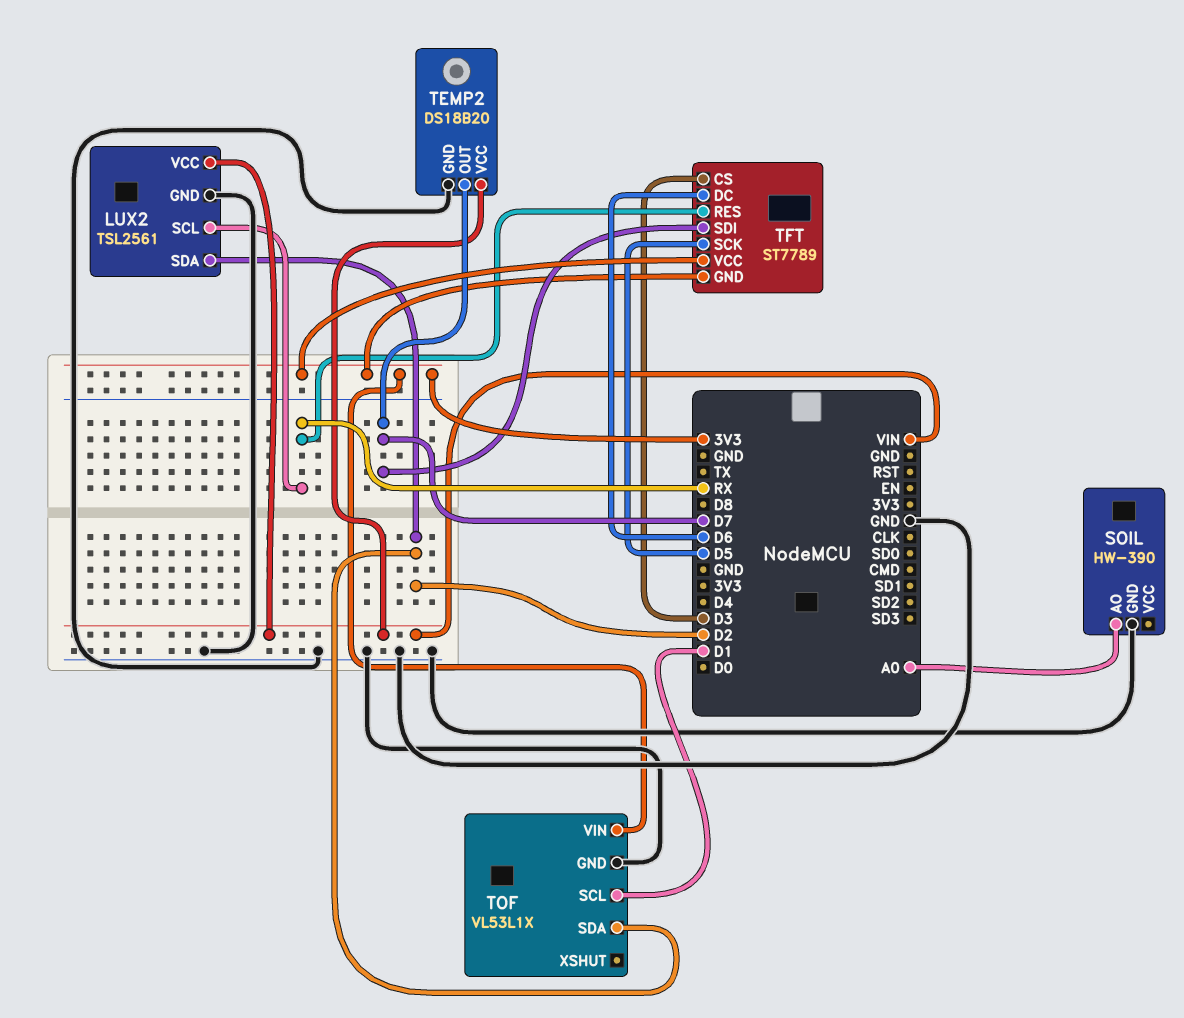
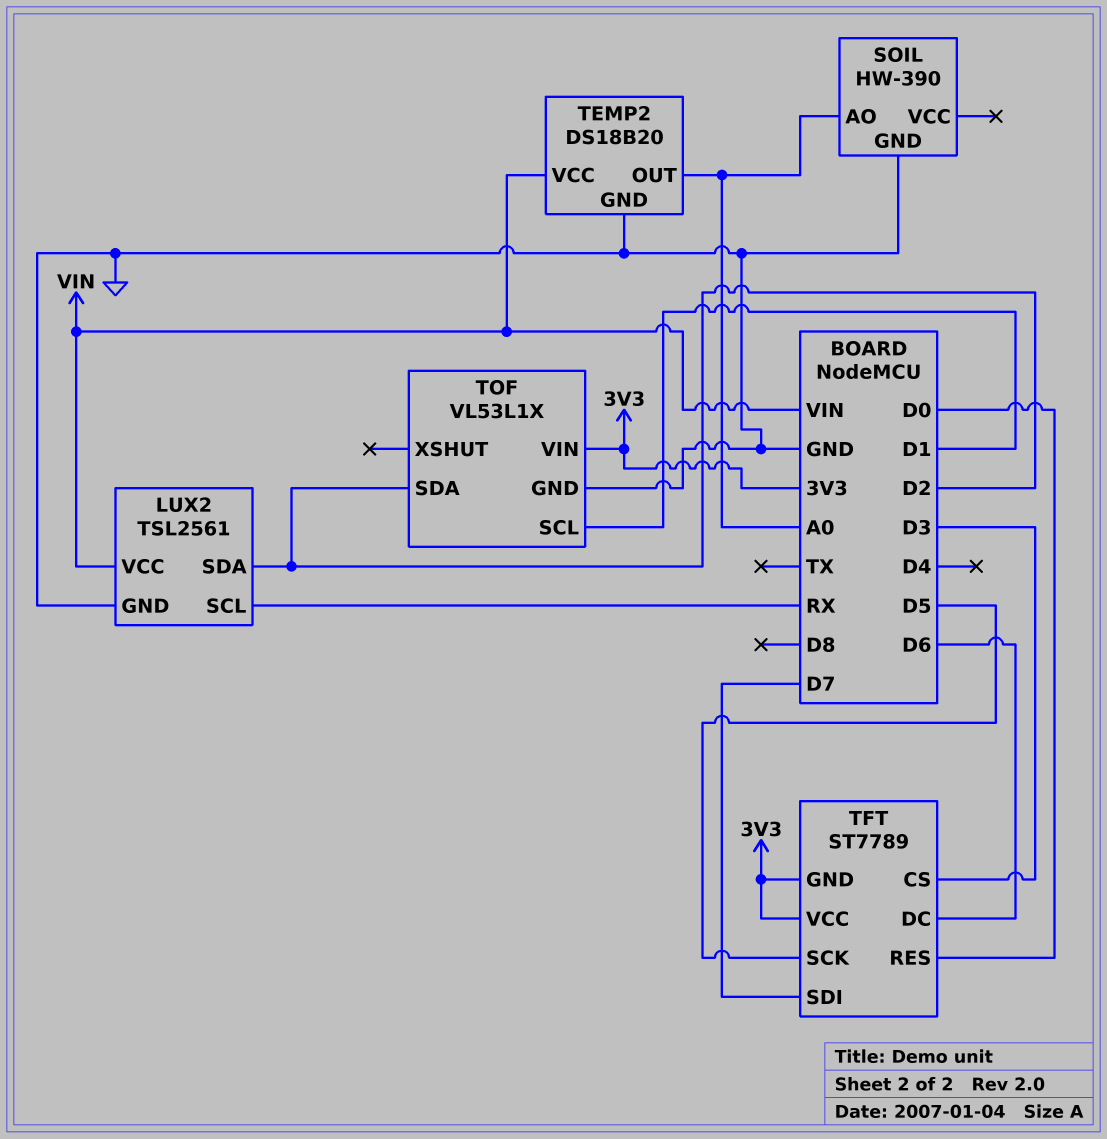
TEMP2 pin OUT: D7 -> A0
TFT pin RES: RX -> D0

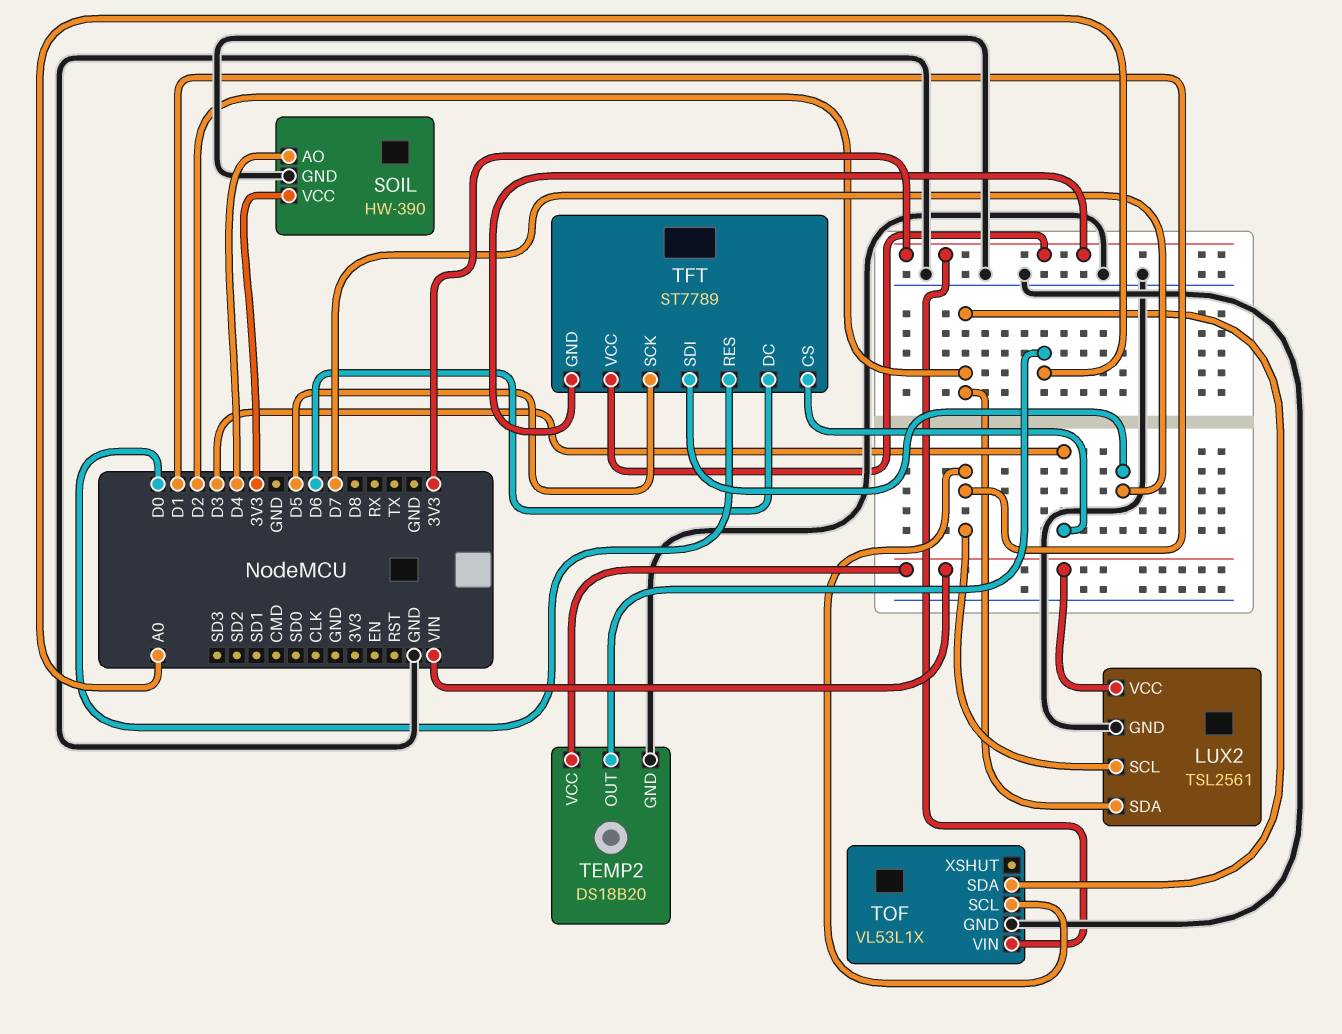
LUX2 pin SCL: RX -> D1
SOIL pin AO: A0 -> D4
SOIL pin VCC: none -> 3V3

